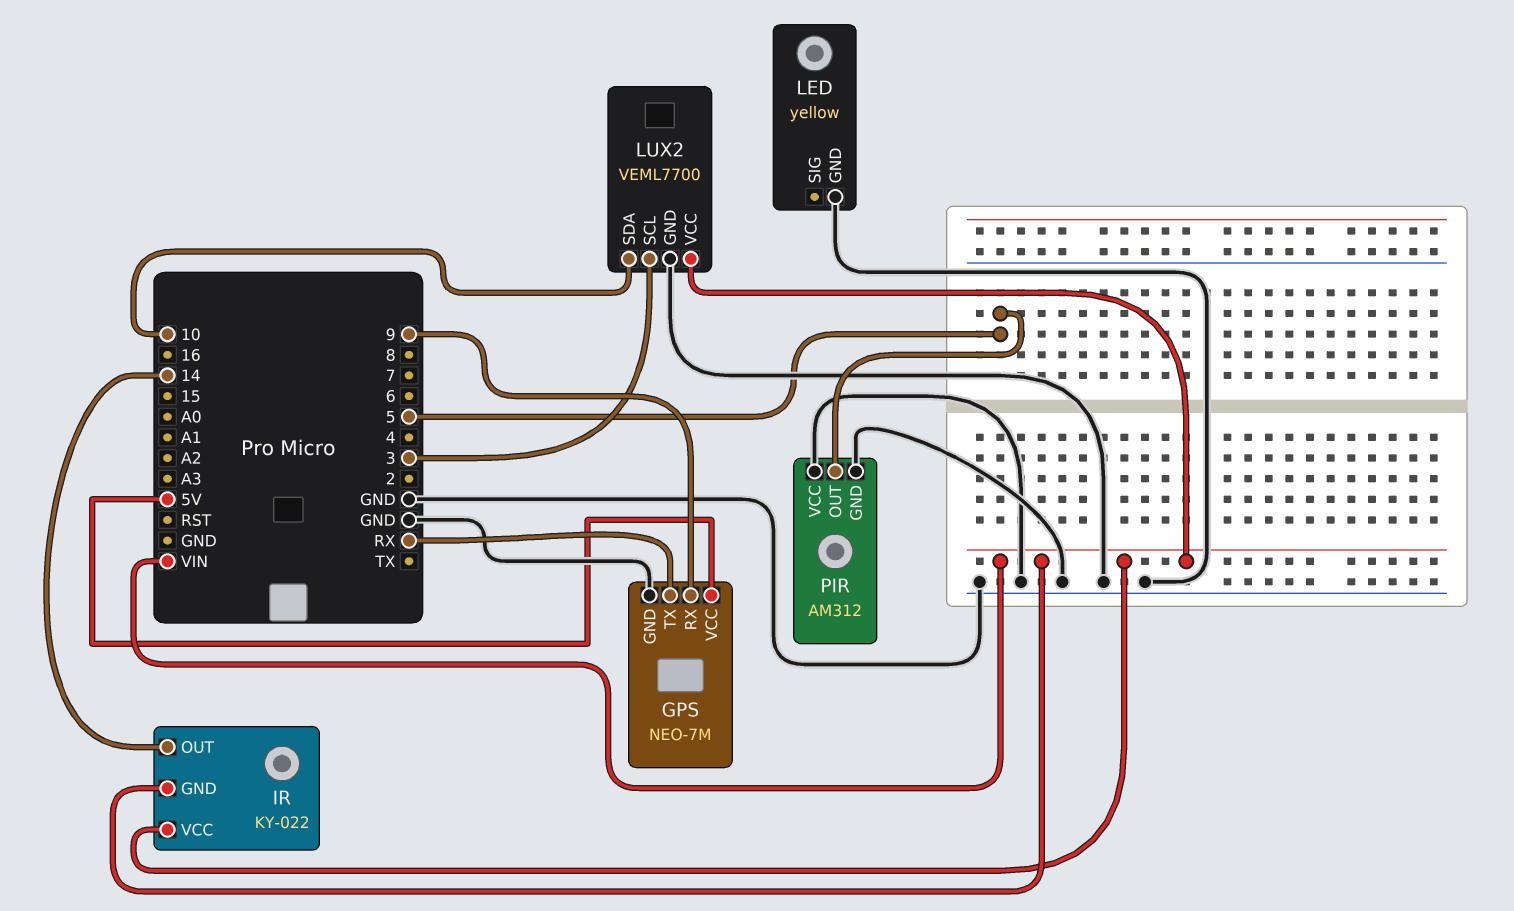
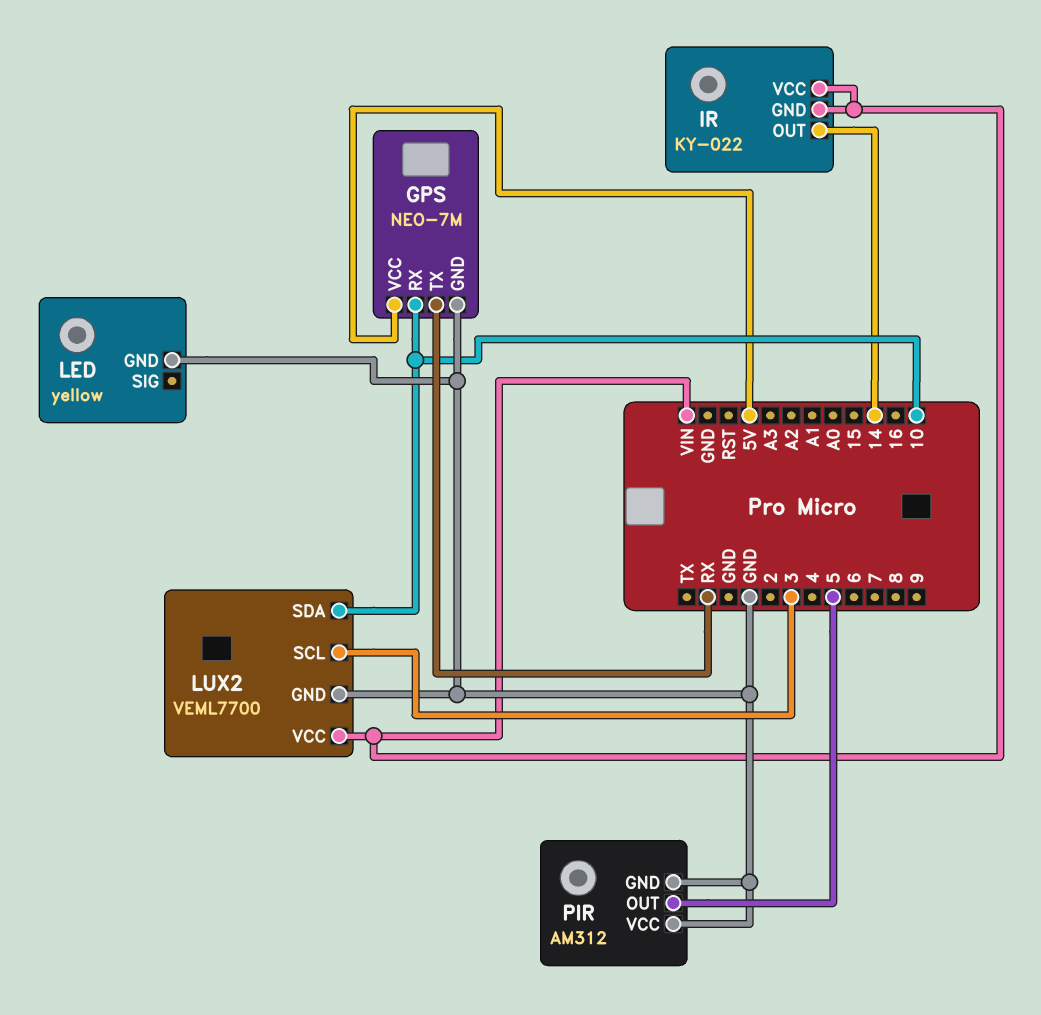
GPS pin RX: 9 -> 10

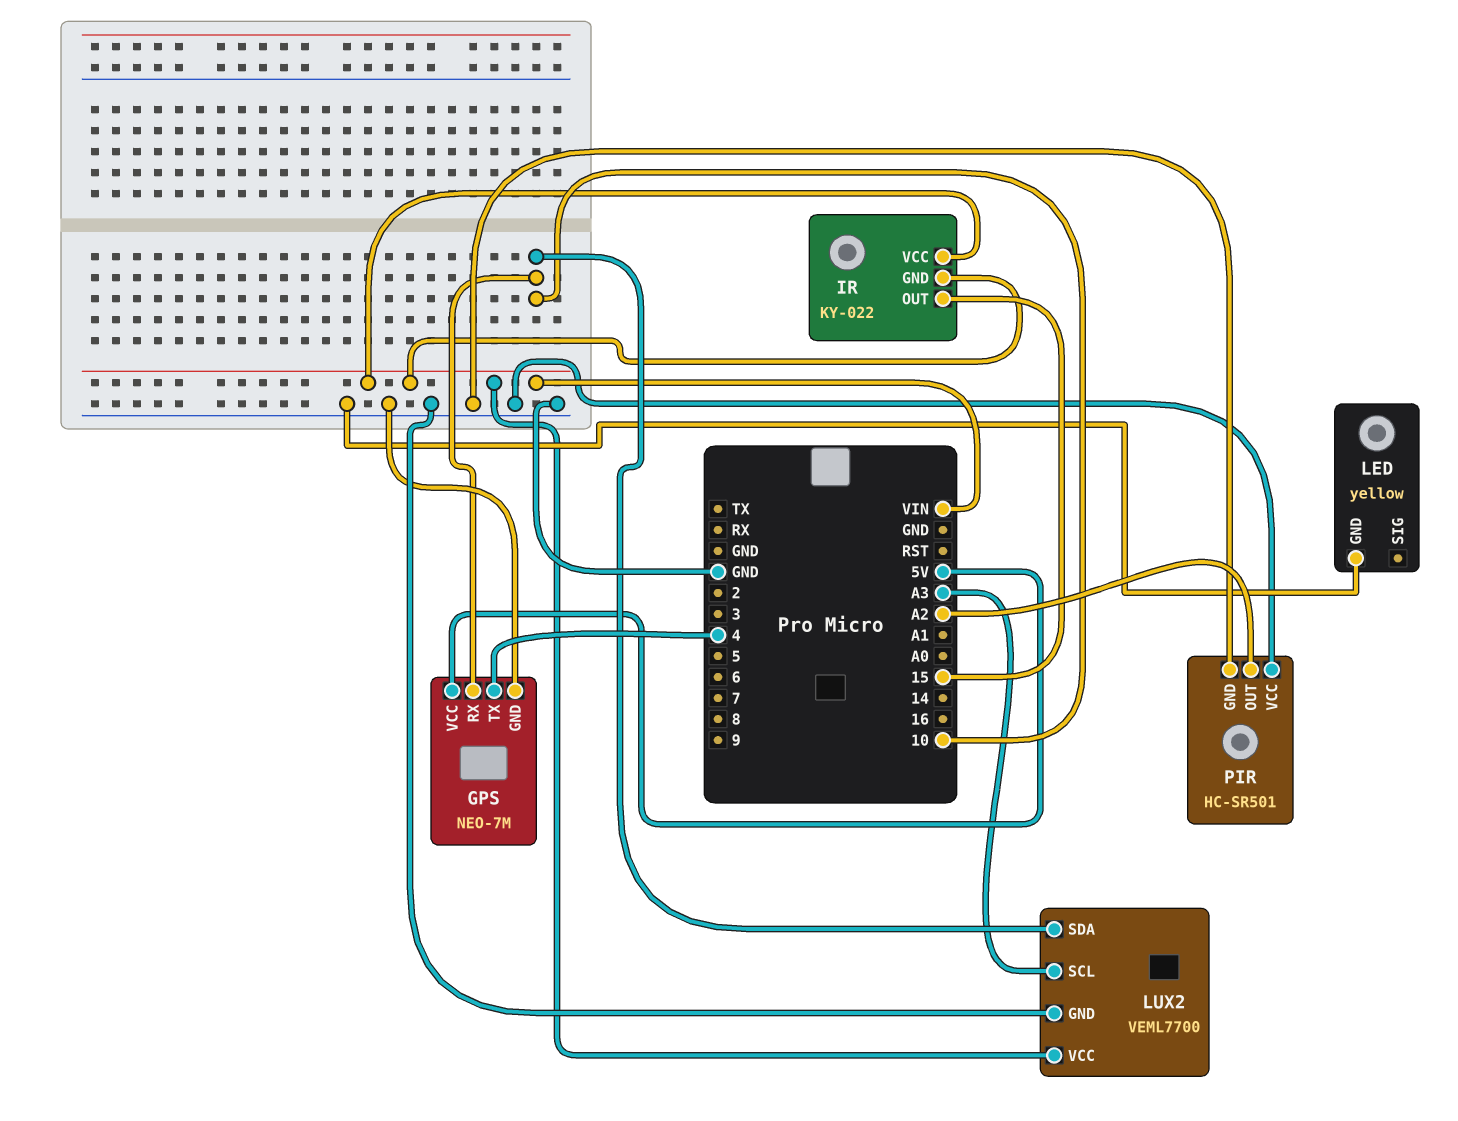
GPS pin TX: RX -> 4
IR pin OUT: 14 -> 15
LUX2 pin SCL: 3 -> A3
PIR: AM312 -> HC-SR501
PIR pin OUT: 5 -> A2

